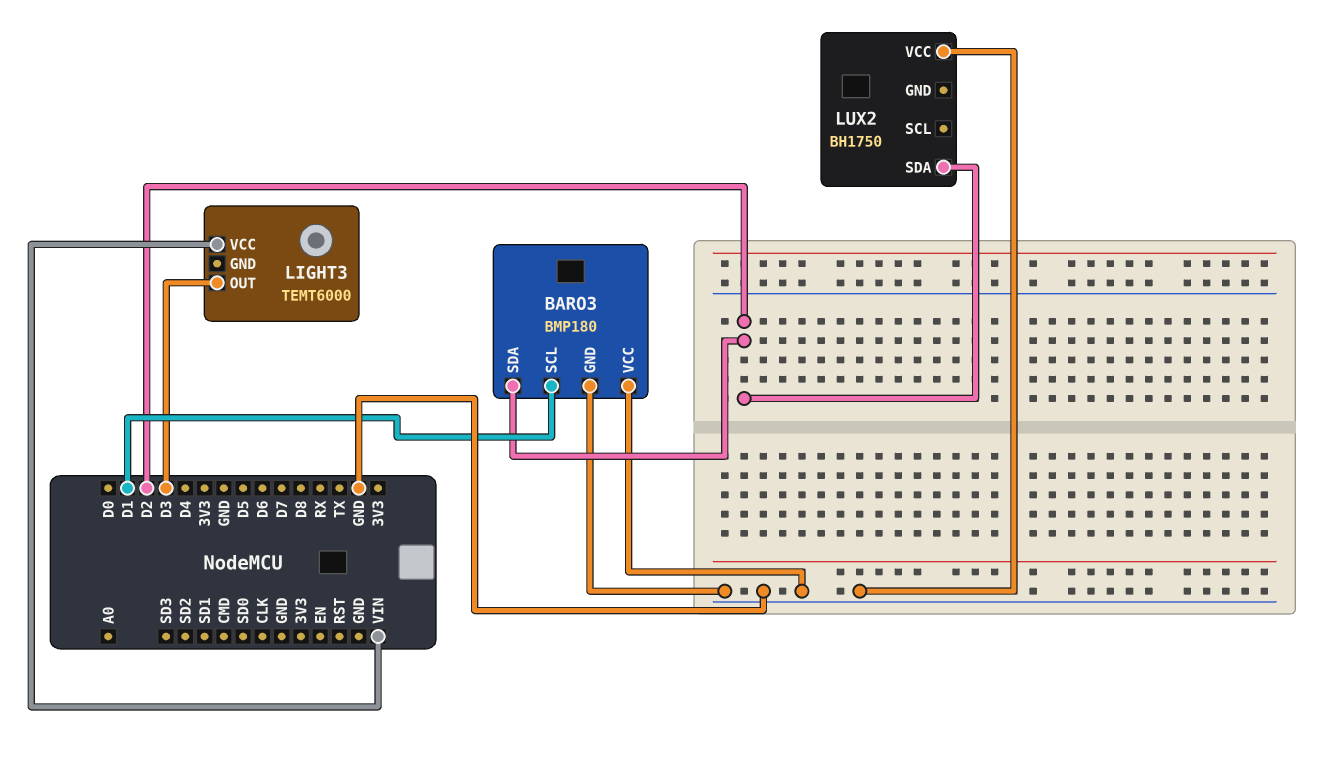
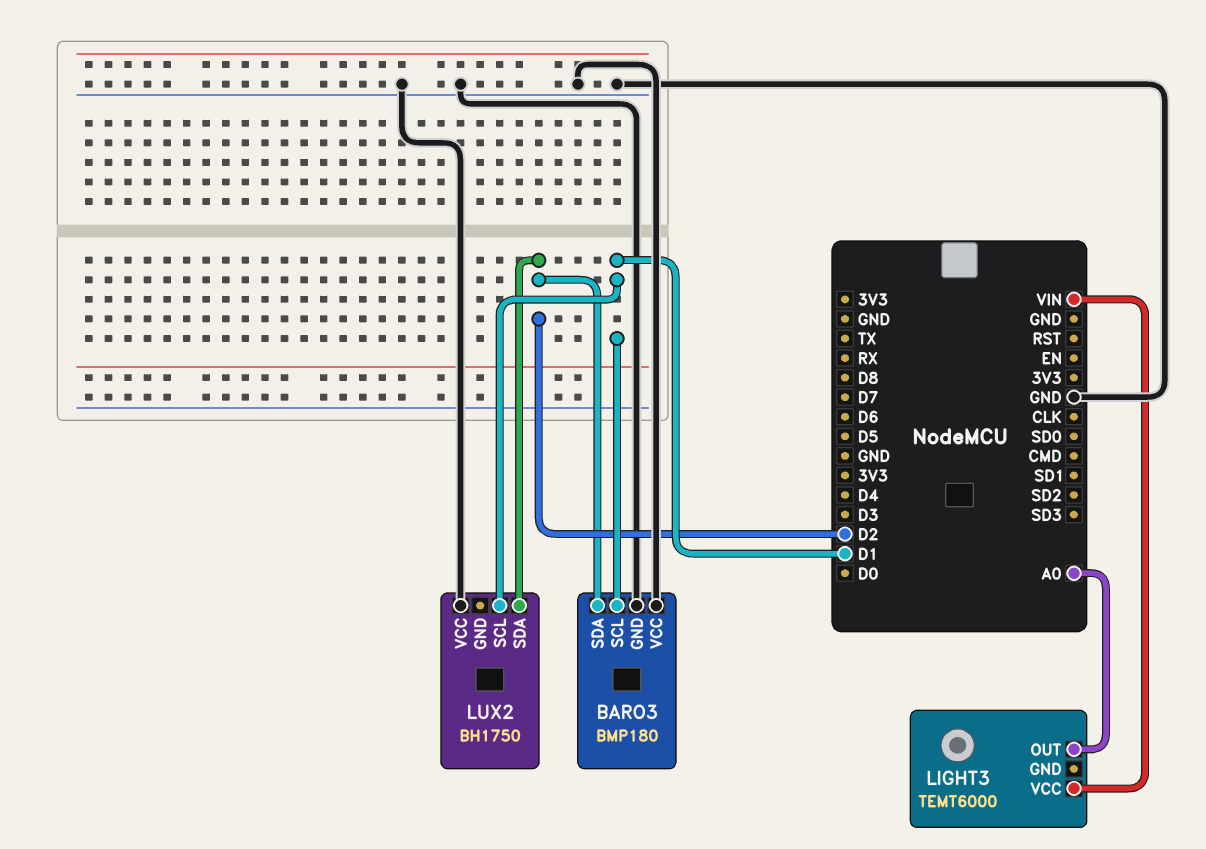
LIGHT3 pin OUT: D3 -> A0
LUX2 pin SCL: none -> D1

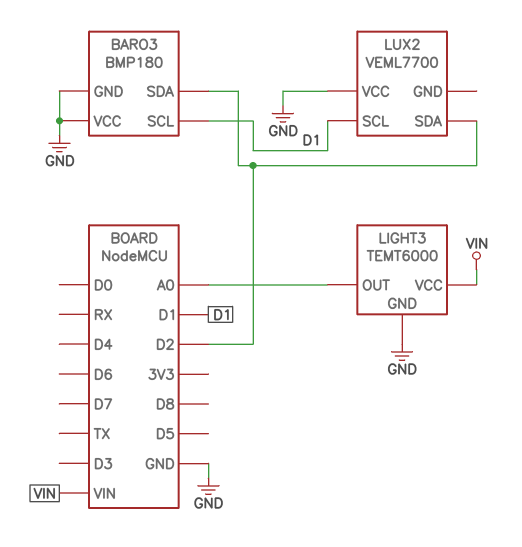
LIGHT3 pin GND: none -> GND
LUX2: BH1750 -> VEML7700

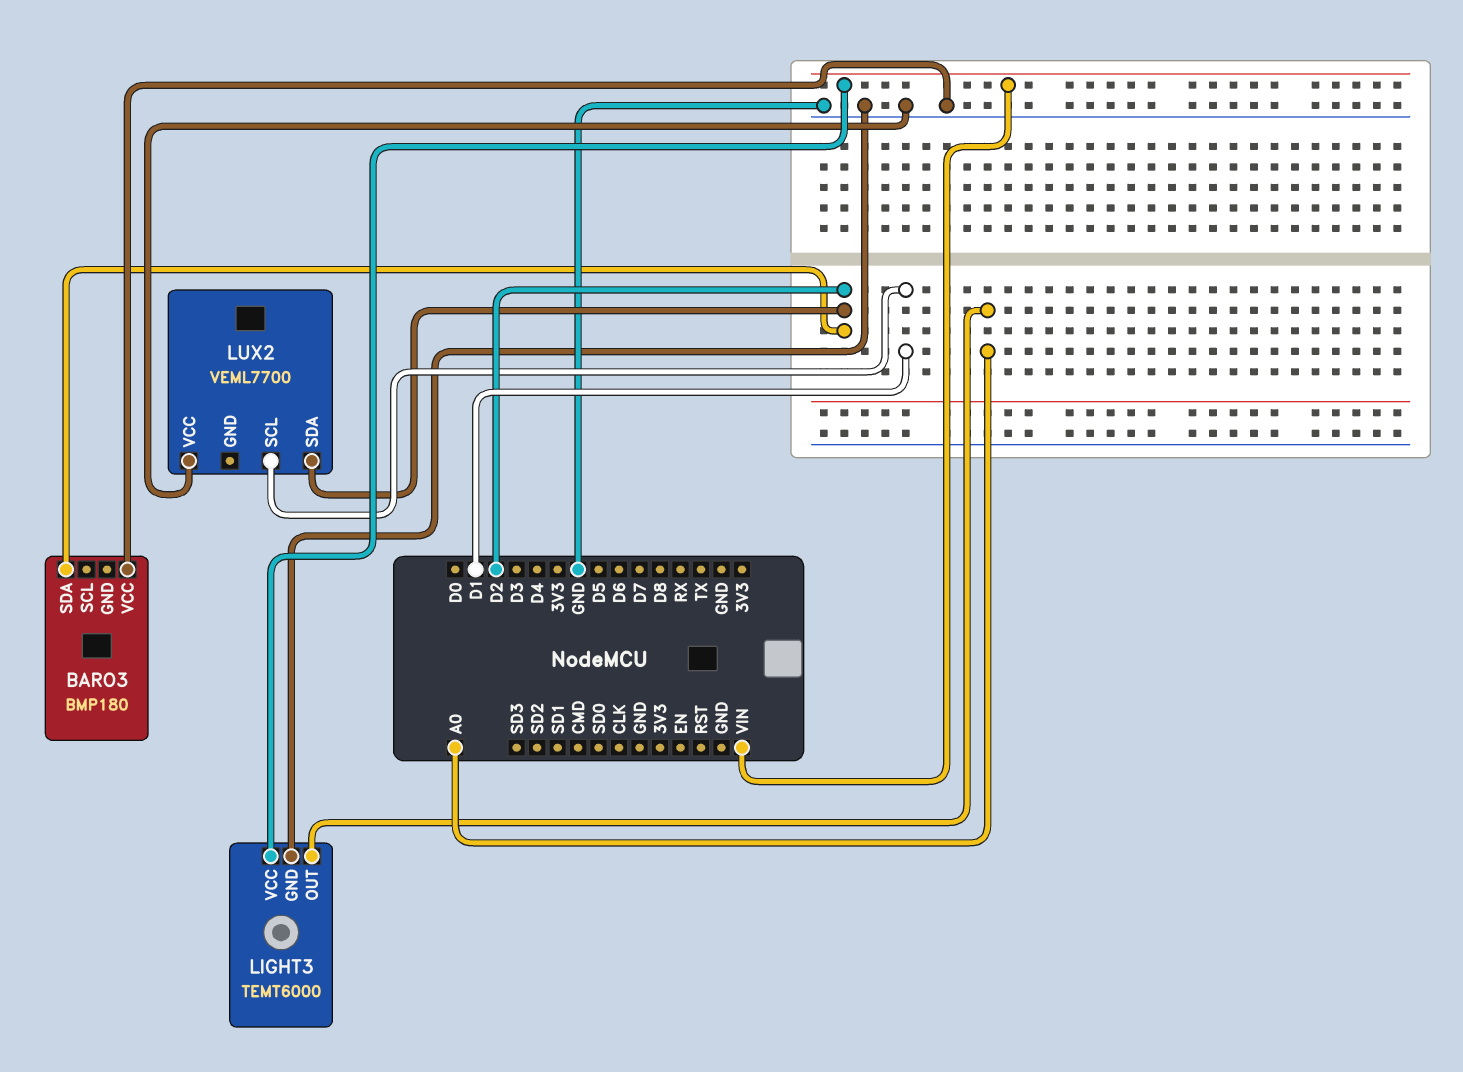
BARO3 pin GND: GND -> none
BARO3 pin SCL: D1 -> none

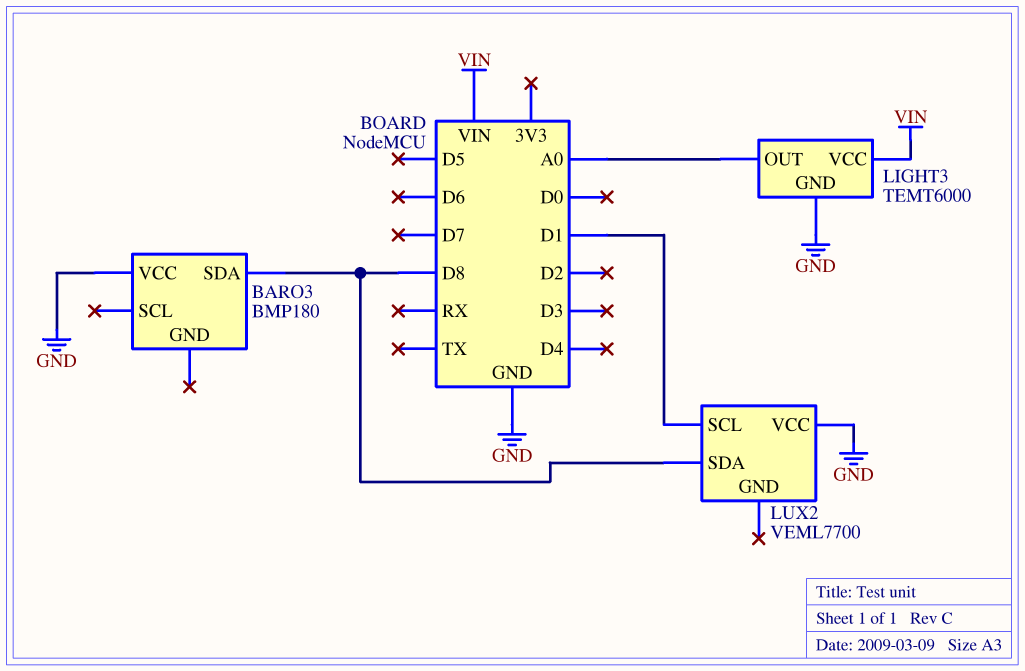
BARO3 pin SDA: D2 -> D8
LUX2 pin SDA: D2 -> D8

